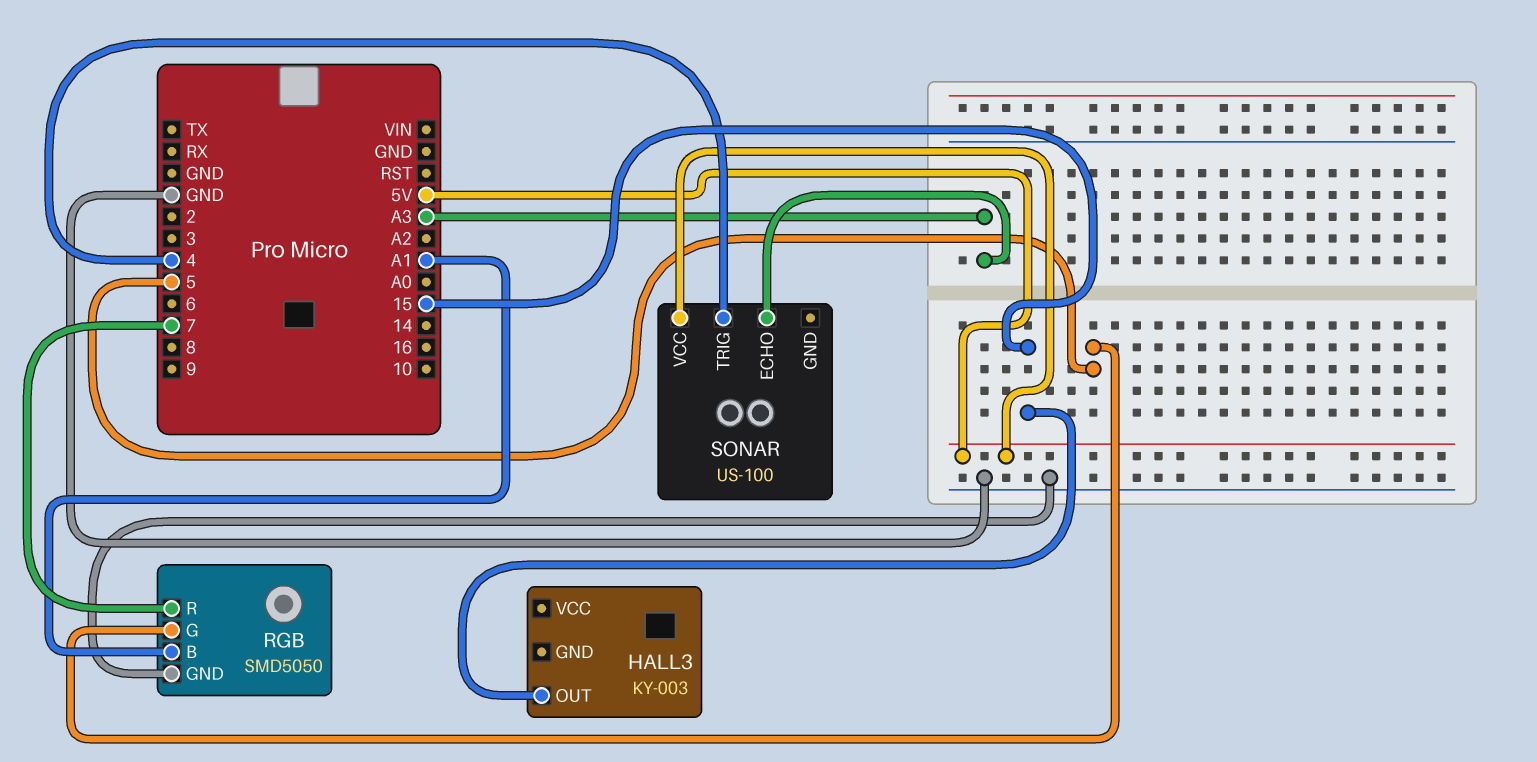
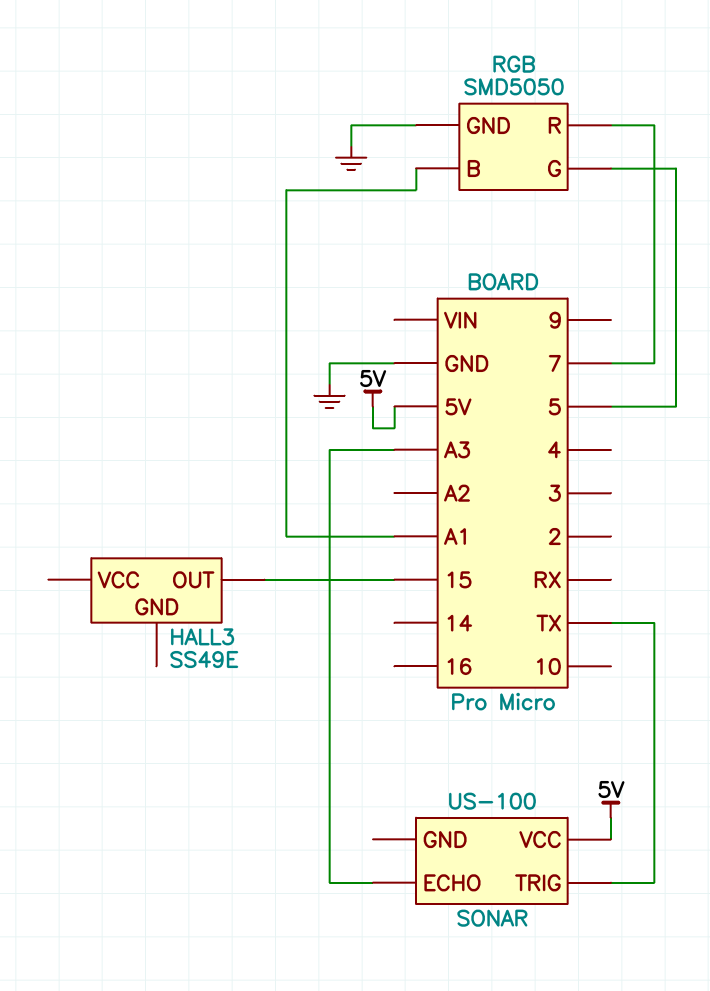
HALL3: KY-003 -> SS49E
SONAR pin TRIG: 4 -> TX

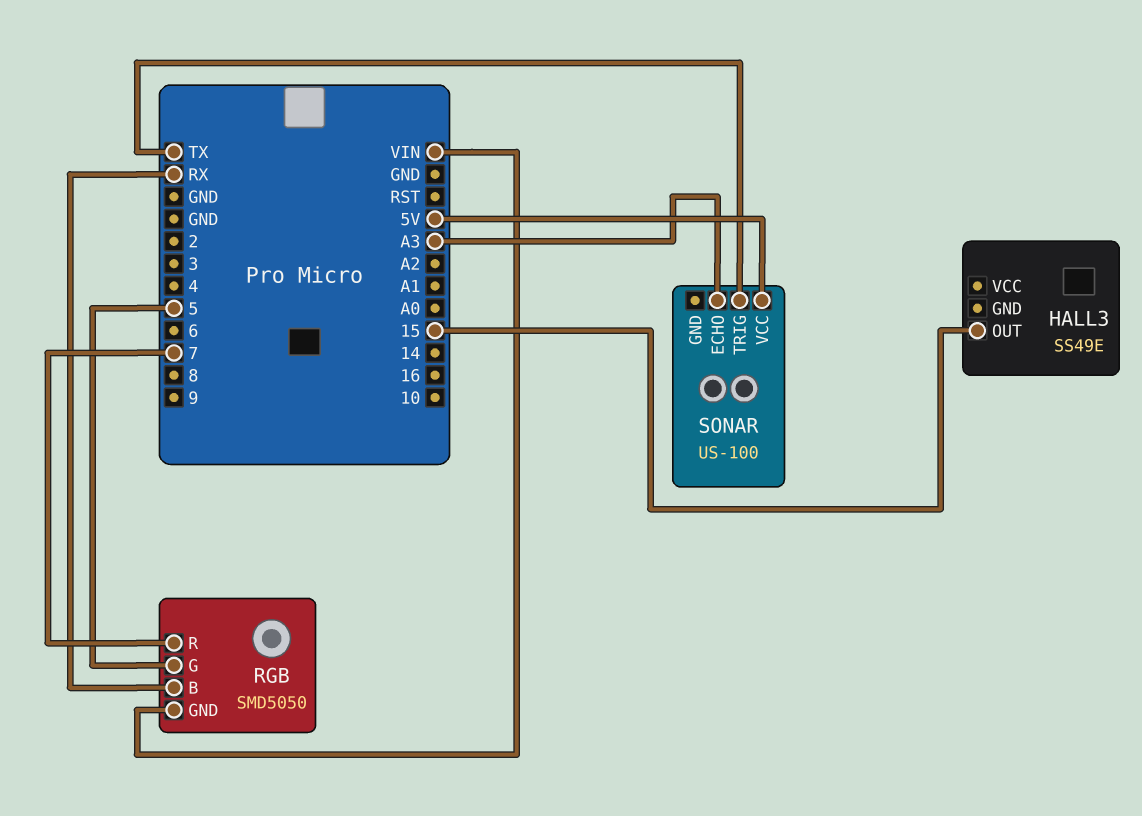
RGB pin B: A1 -> RX
RGB pin GND: GND -> VIN

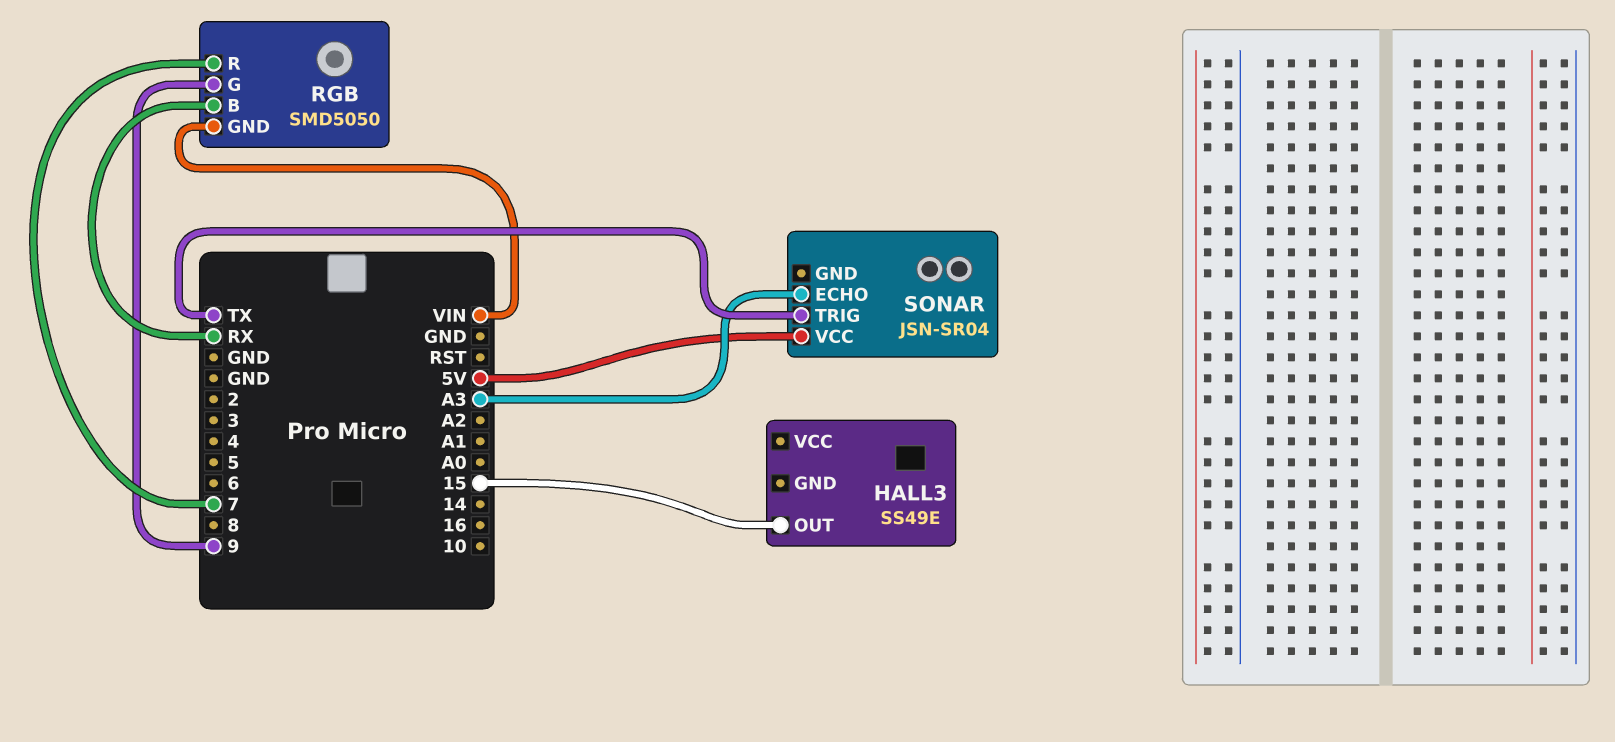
RGB pin G: 5 -> 9
SONAR: US-100 -> JSN-SR04

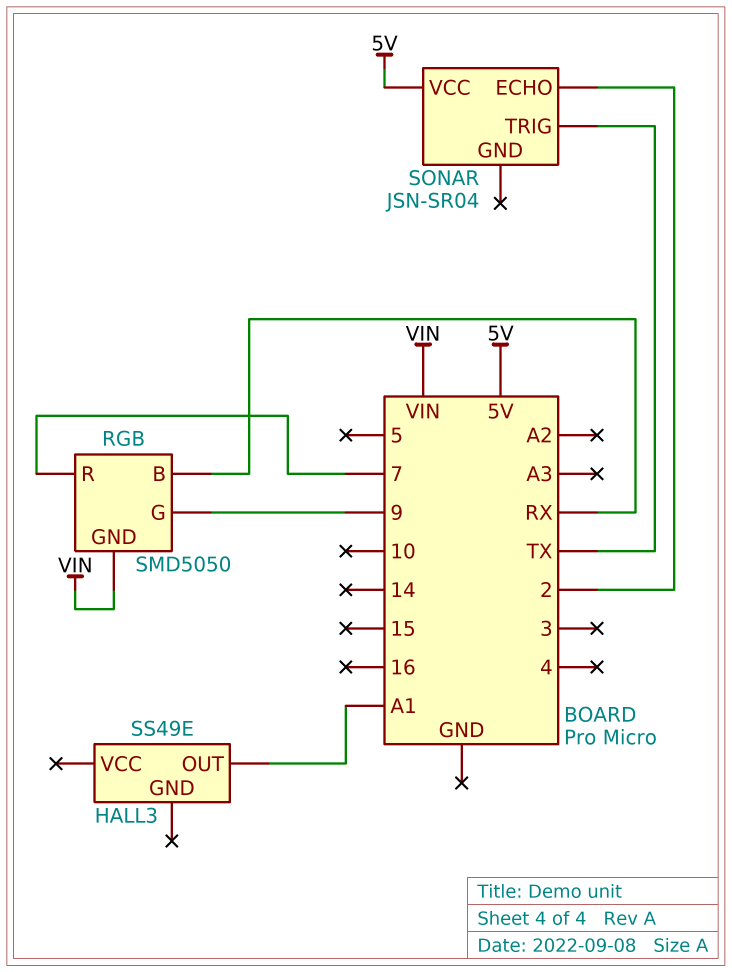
HALL3 pin OUT: 15 -> A1
SONAR pin ECHO: A3 -> 2

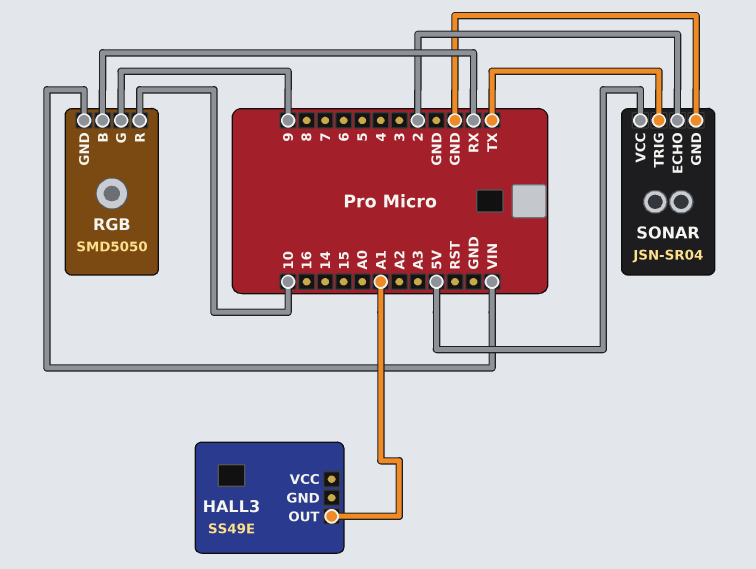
RGB pin R: 7 -> 10
SONAR pin GND: none -> GND

